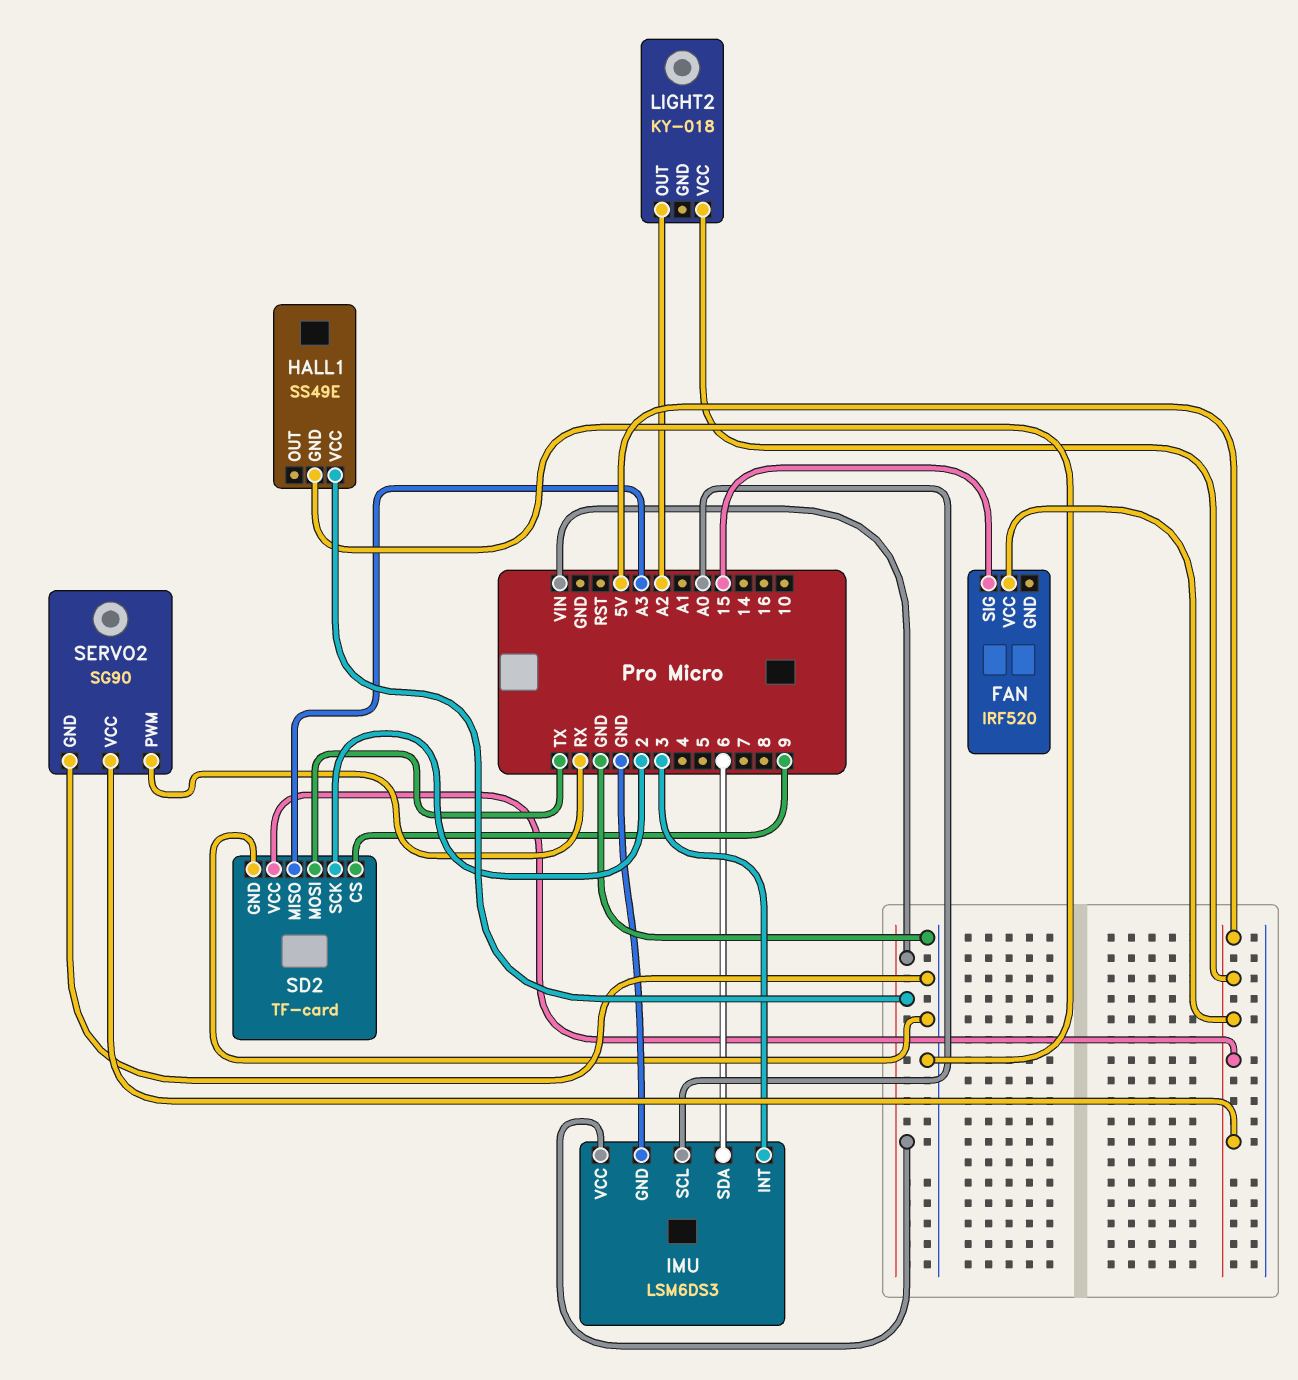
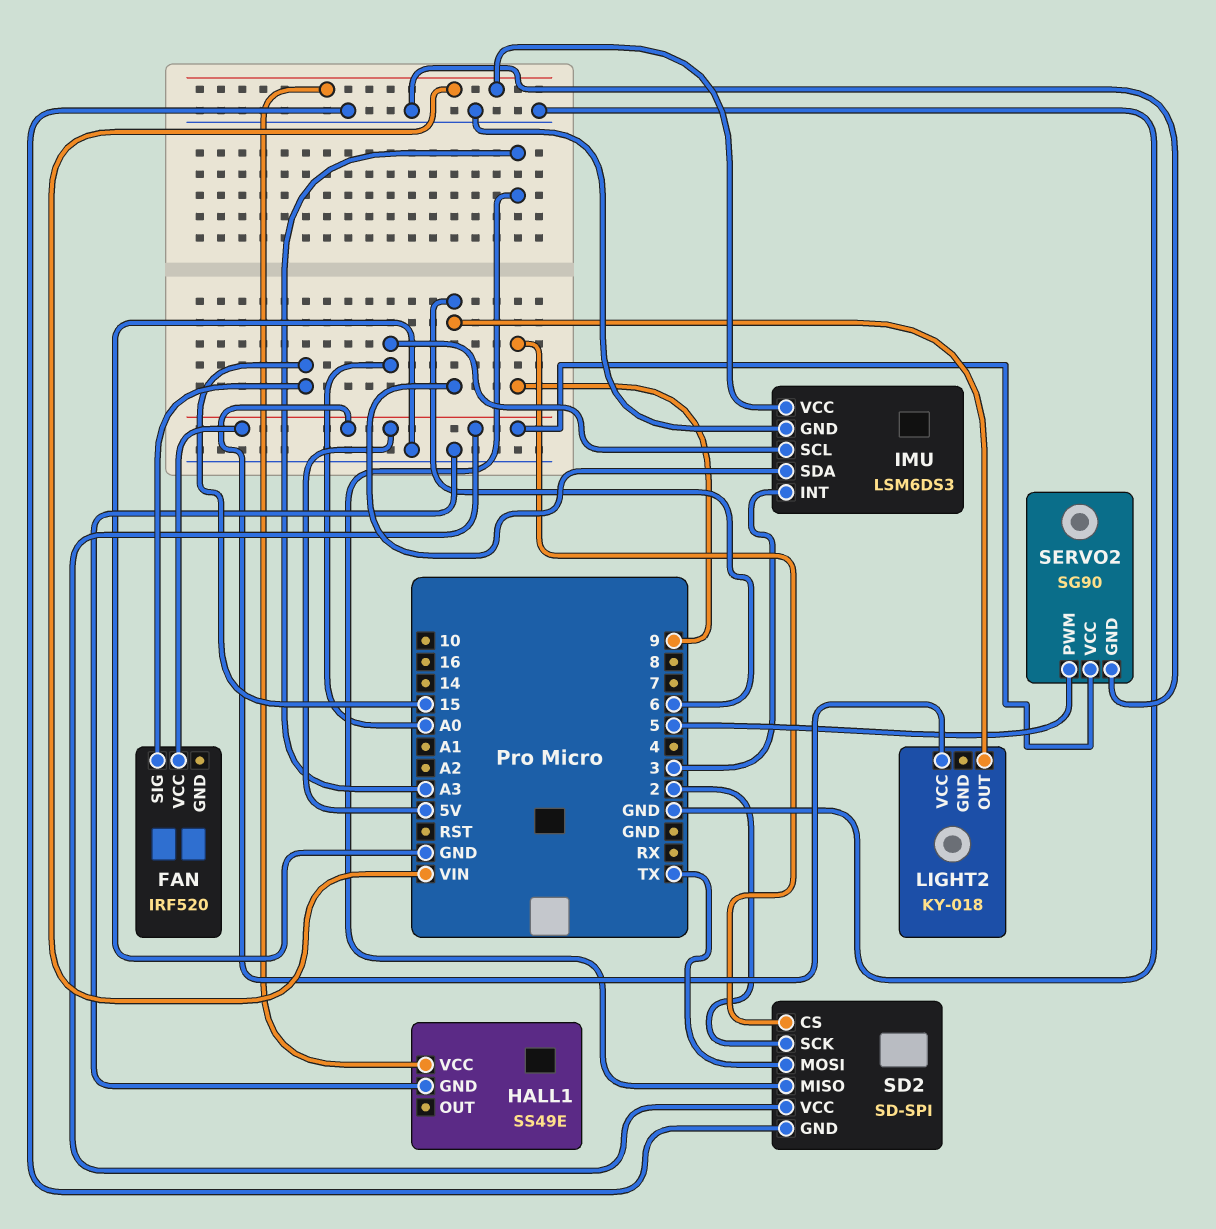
LIGHT2 pin OUT: A2 -> 6
SD2: TF-card -> SD-SPI
SERVO2 pin PWM: RX -> 5

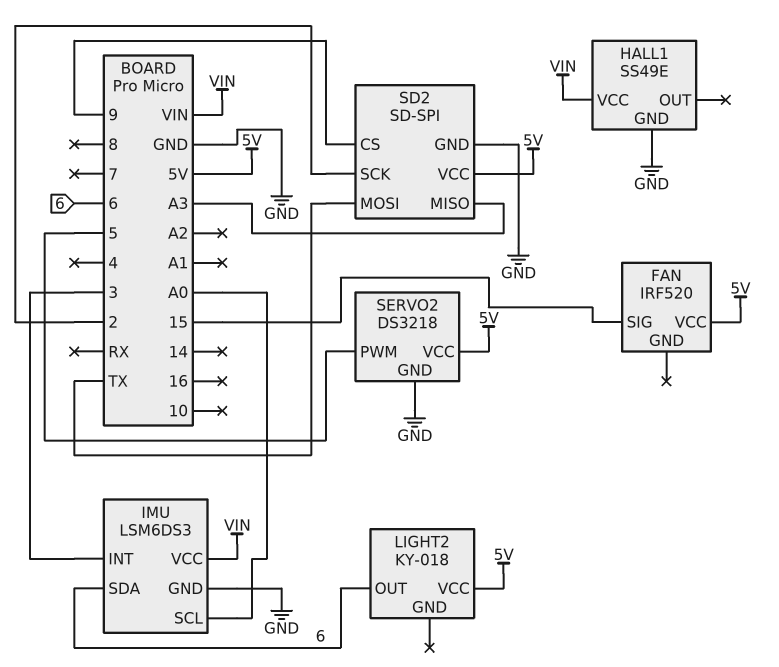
SERVO2: SG90 -> DS3218

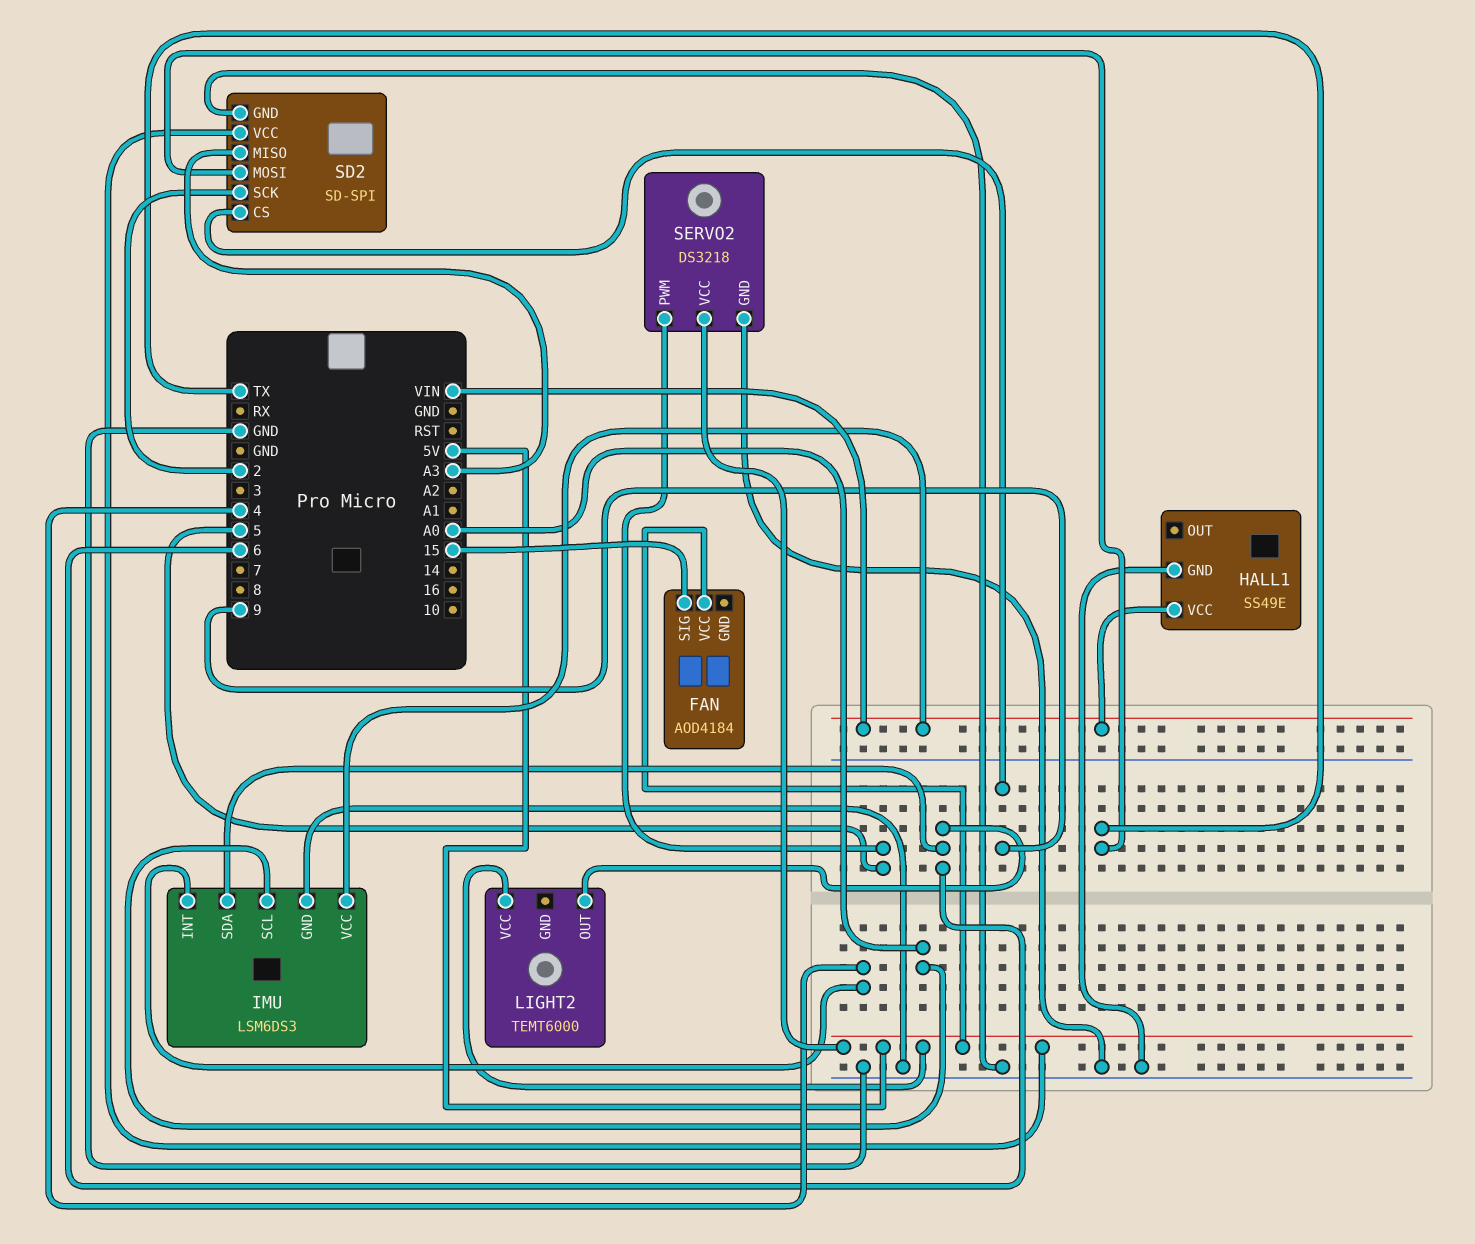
FAN: IRF520 -> AOD4184
IMU pin INT: 3 -> 4
LIGHT2: KY-018 -> TEMT6000

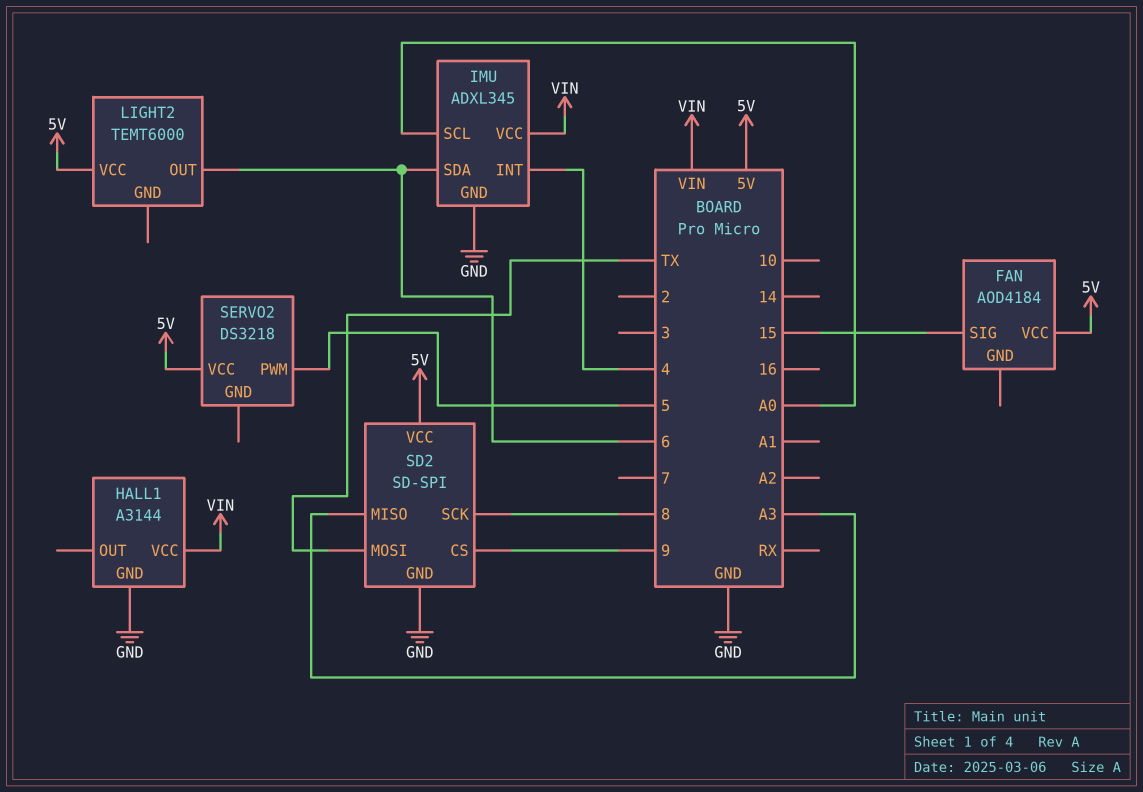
HALL1: SS49E -> A3144
IMU: LSM6DS3 -> ADXL345
SD2 pin SCK: 2 -> 8
SERVO2 pin GND: GND -> none

